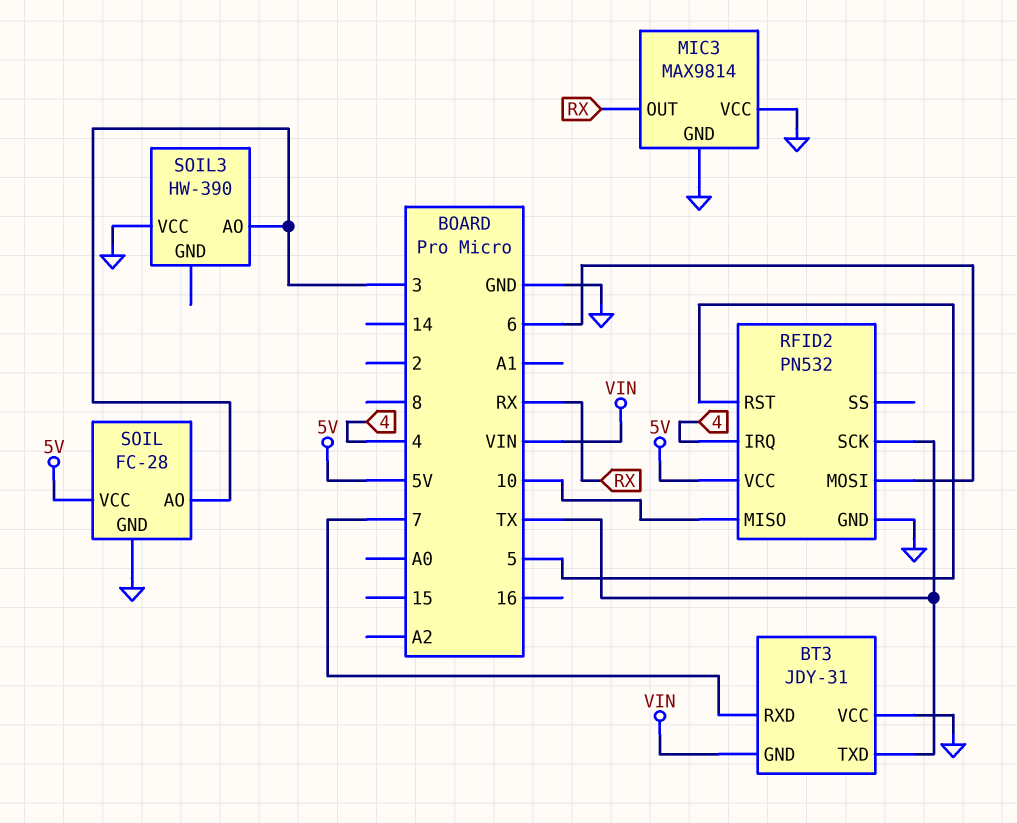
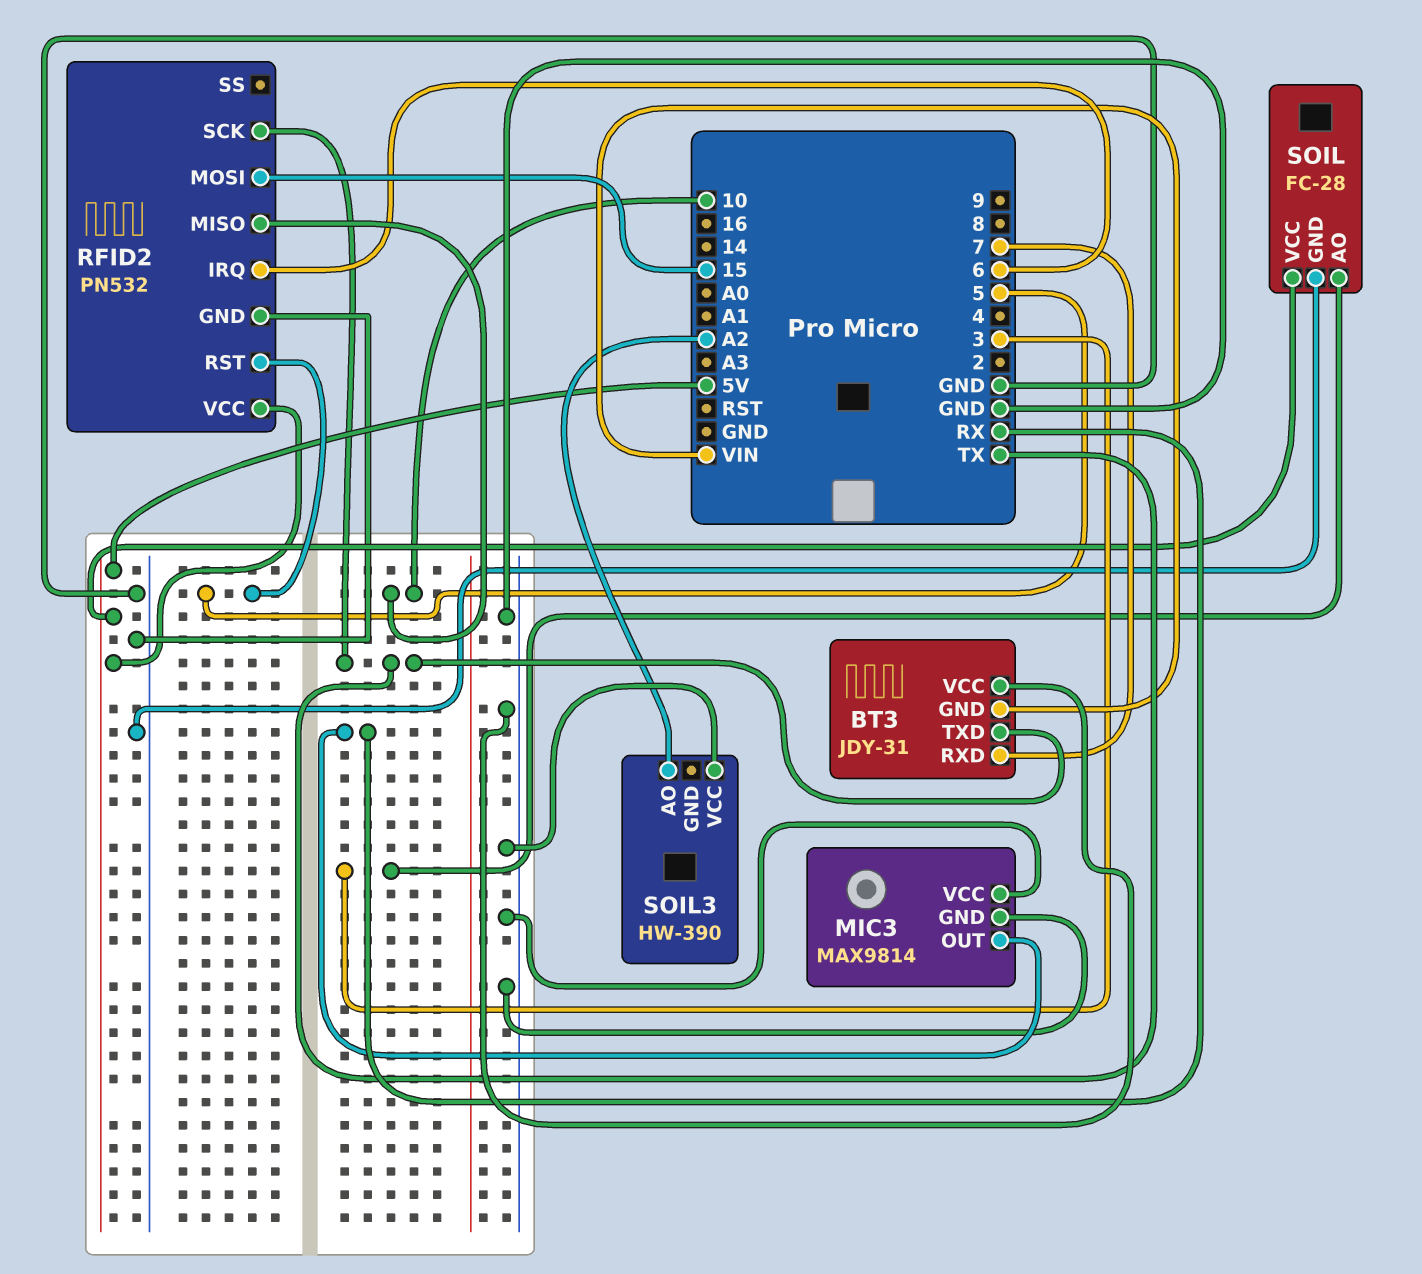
RFID2 pin IRQ: 4 -> 6
RFID2 pin MOSI: 6 -> 15
SOIL3 pin AO: 3 -> A2

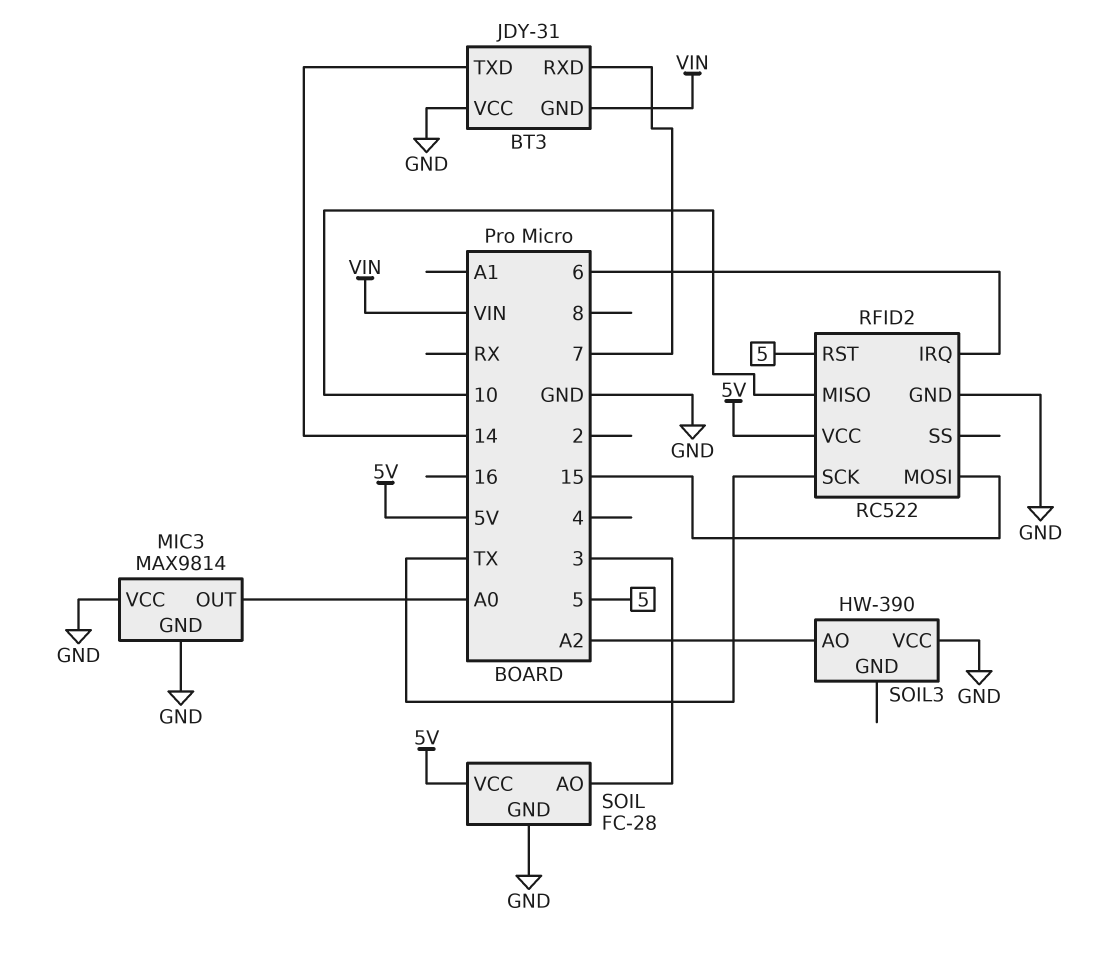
BT3 pin TXD: TX -> 14
MIC3 pin OUT: RX -> A0
RFID2: PN532 -> RC522

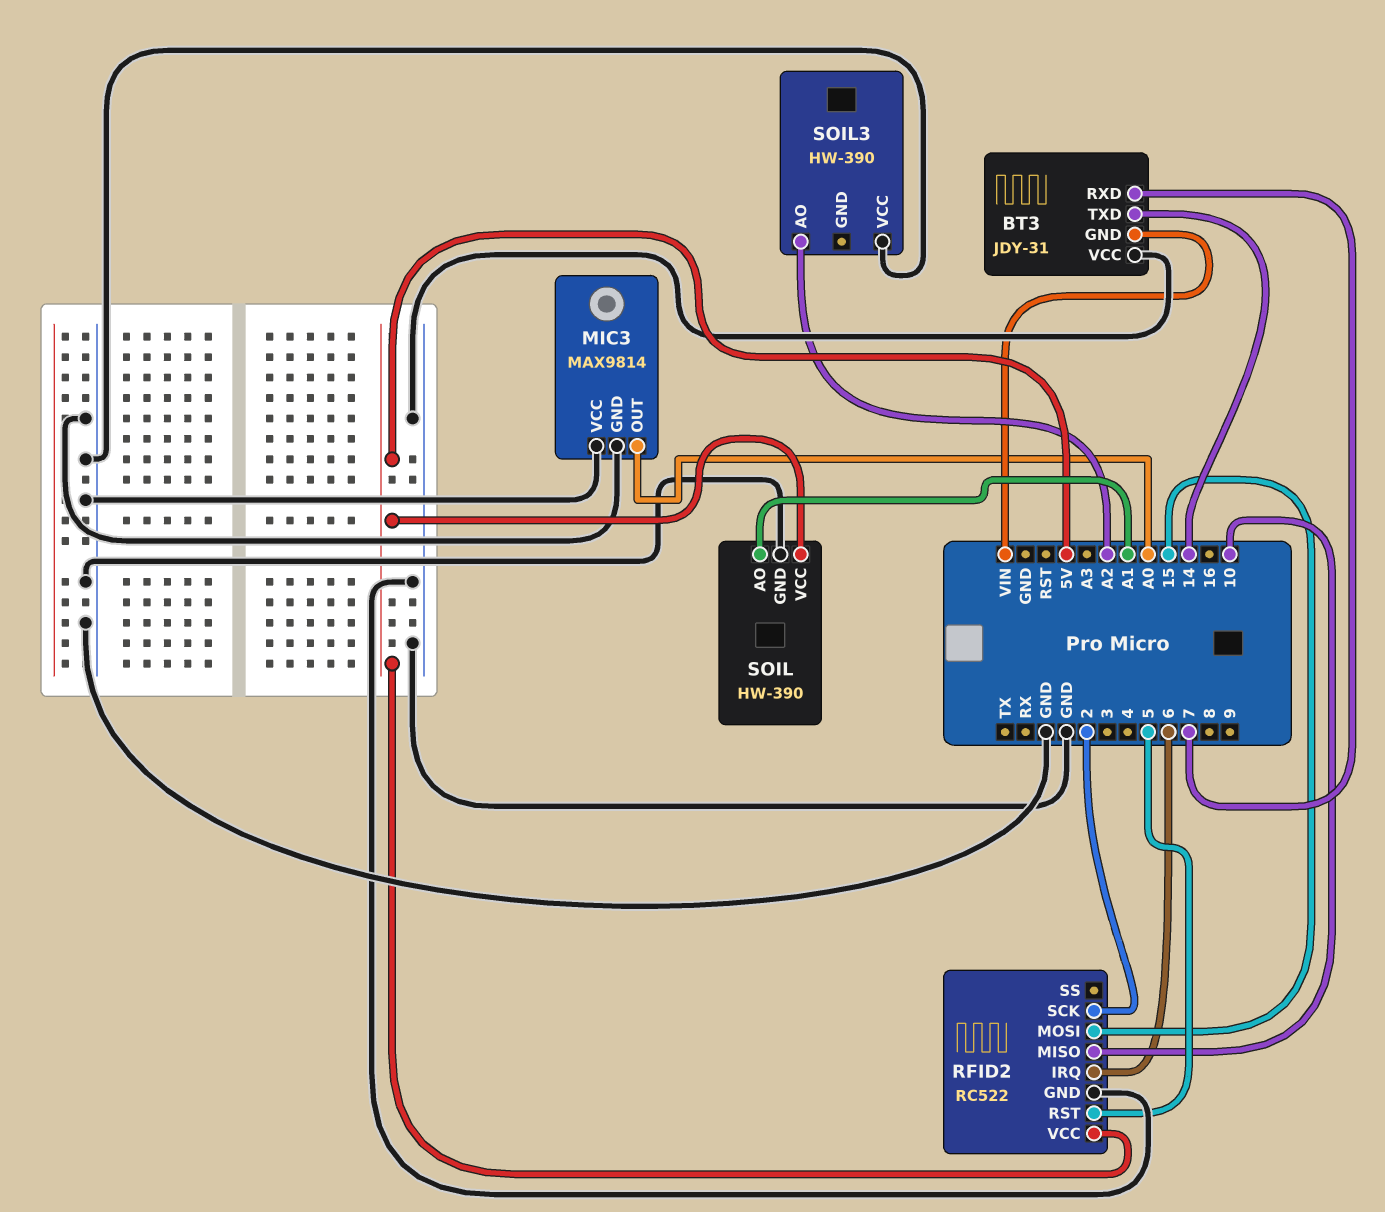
RFID2 pin SCK: TX -> 2
SOIL: FC-28 -> HW-390
SOIL pin AO: 3 -> A1

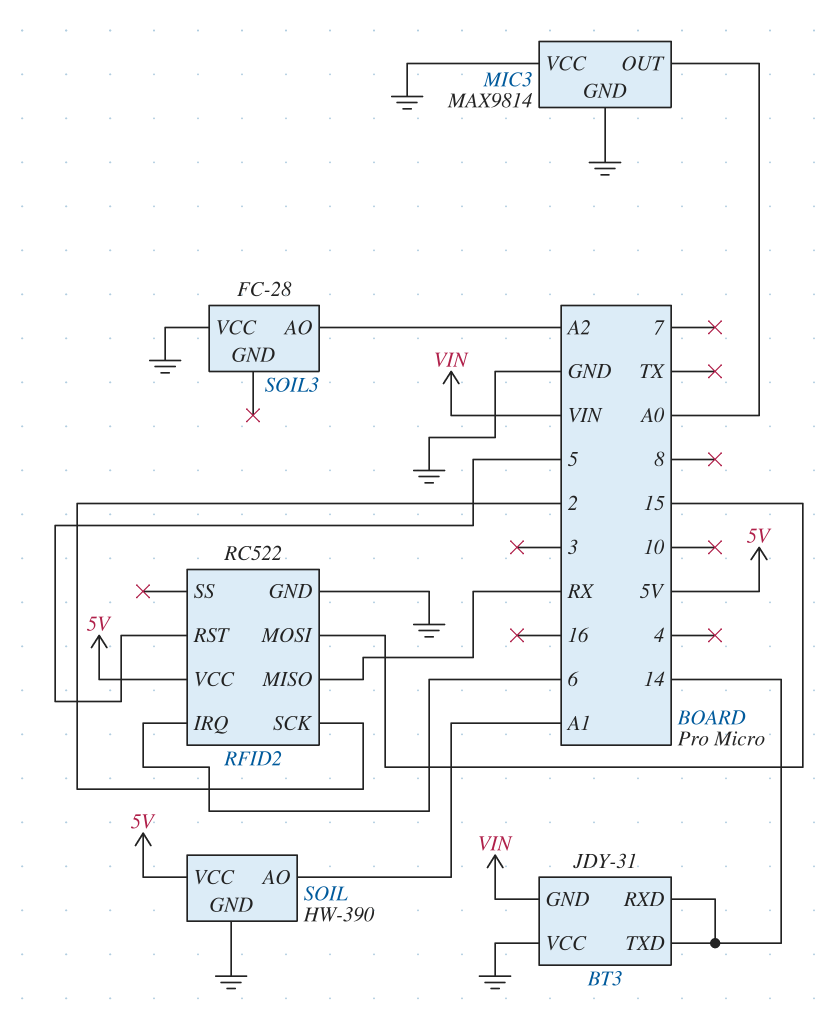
BT3 pin RXD: 7 -> 14
RFID2 pin MISO: 10 -> RX
SOIL3: HW-390 -> FC-28

